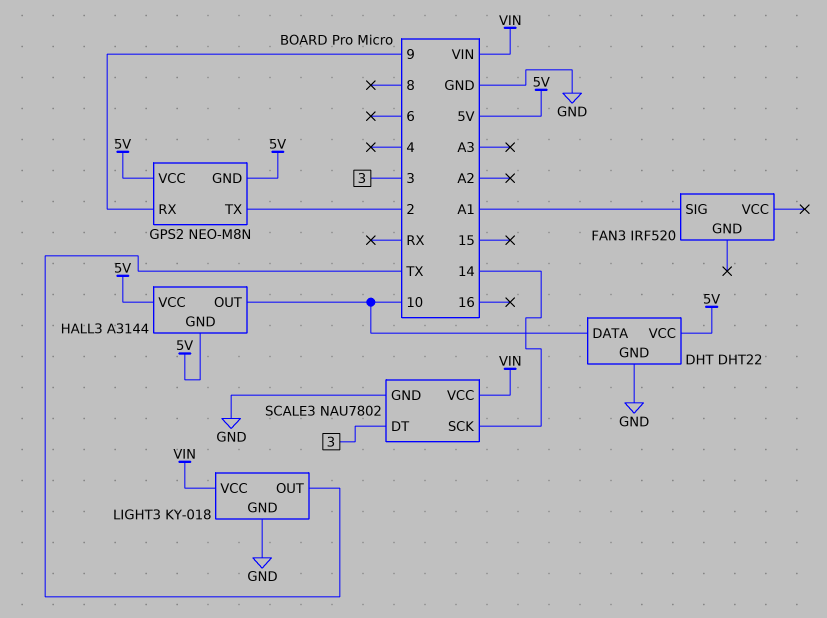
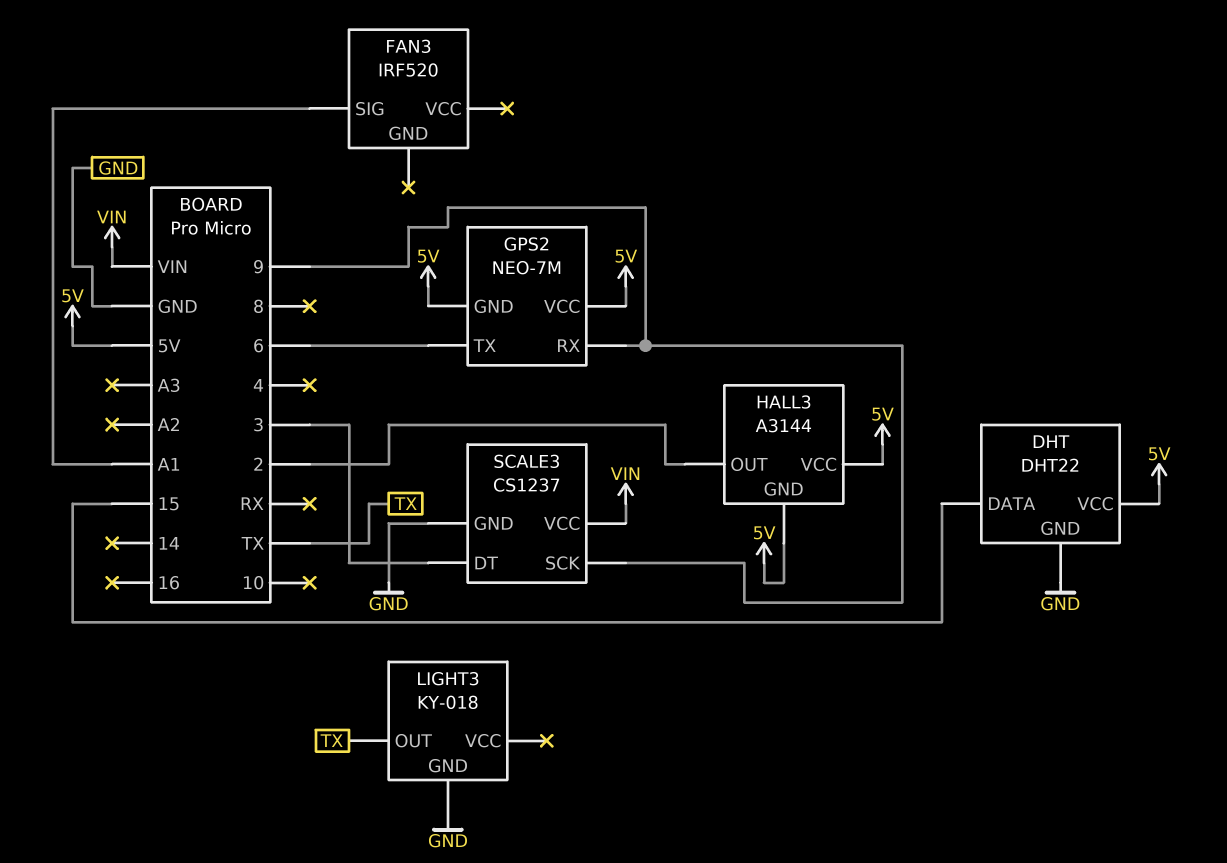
DHT pin DATA: 10 -> 15
GPS2: NEO-M8N -> NEO-7M
GPS2 pin TX: 2 -> 6
HALL3 pin OUT: 10 -> 2
LIGHT3 pin VCC: VIN -> none
SCALE3: NAU7802 -> CS1237
SCALE3 pin SCK: 14 -> 9

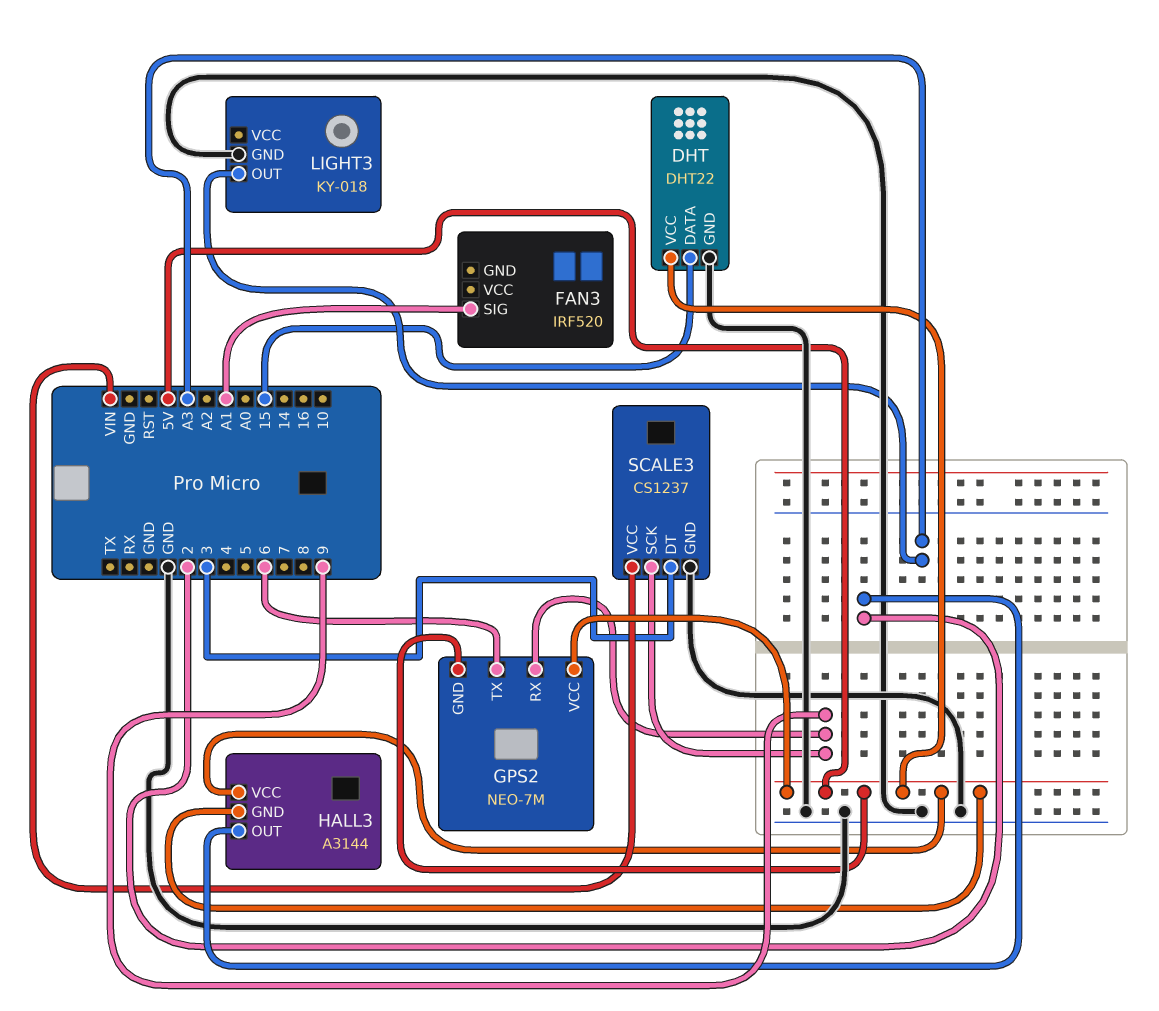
LIGHT3 pin OUT: TX -> A3

